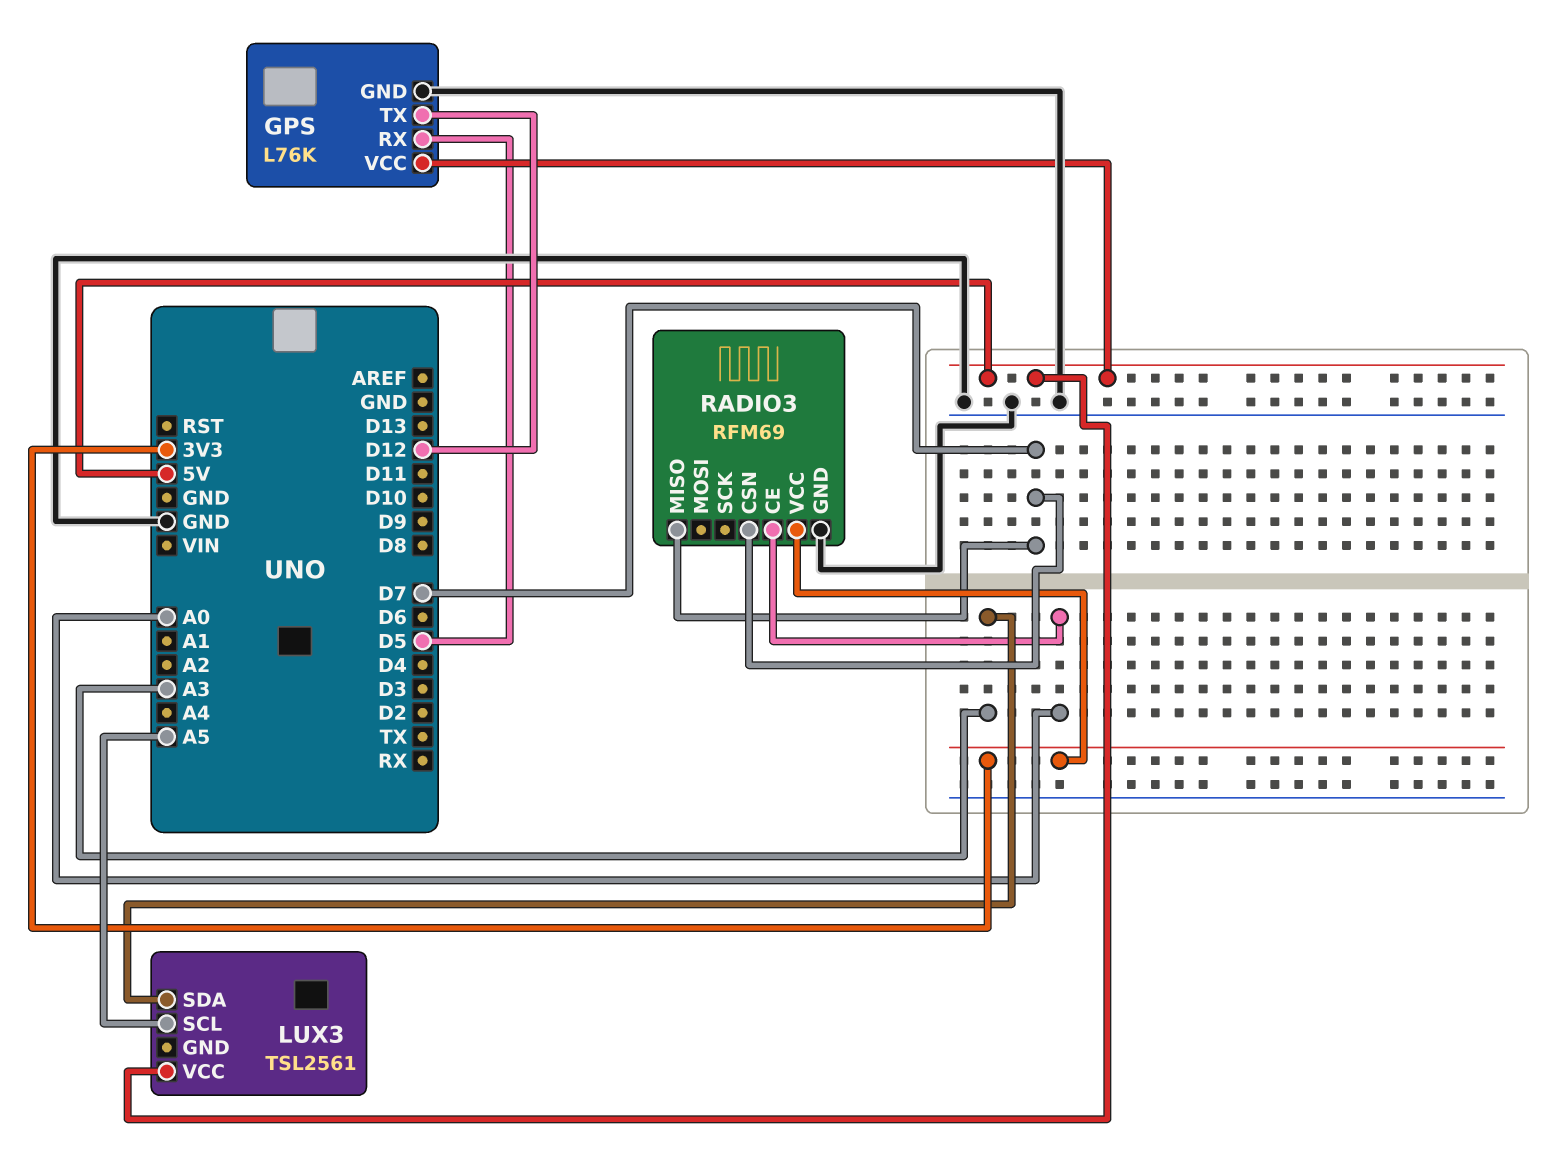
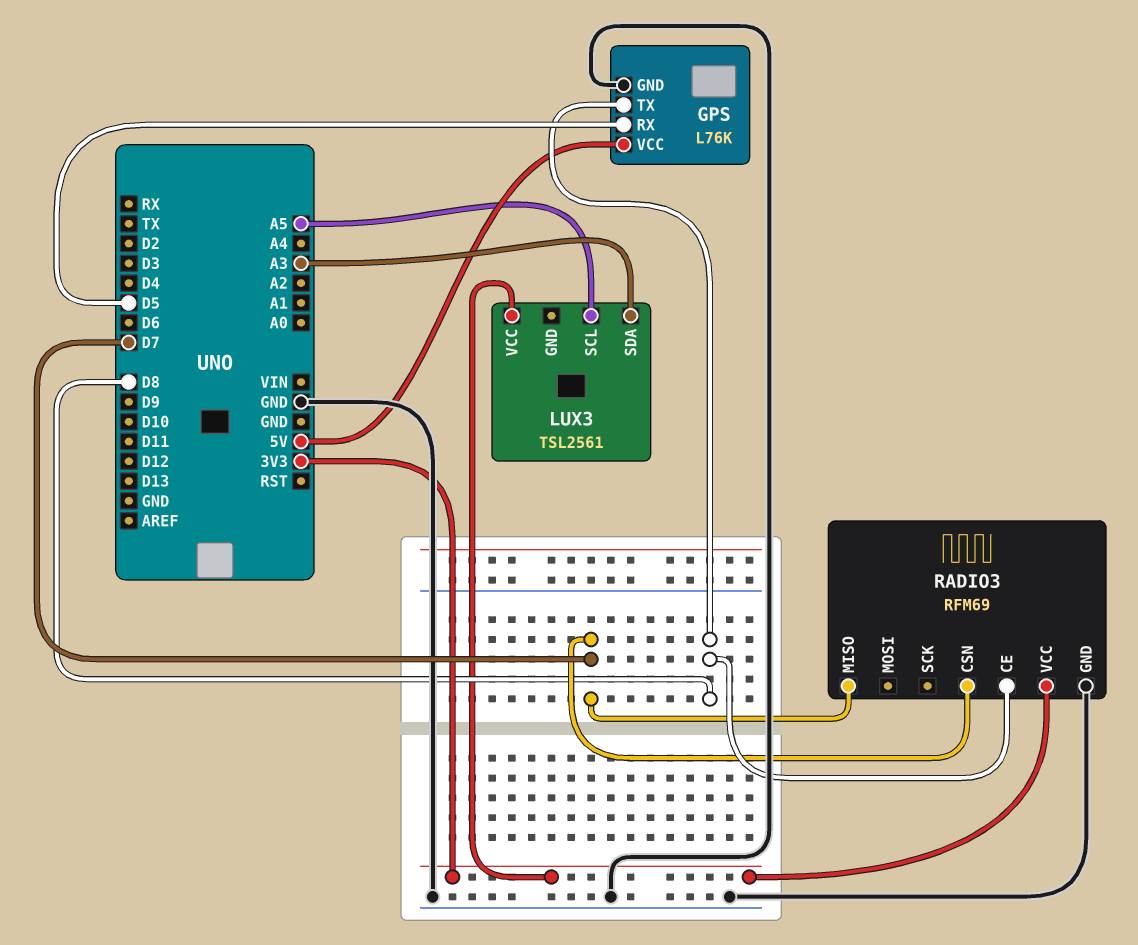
GPS pin TX: D12 -> D8
LUX3 pin VCC: 5V -> 3V3
RADIO3 pin CE: A0 -> D8

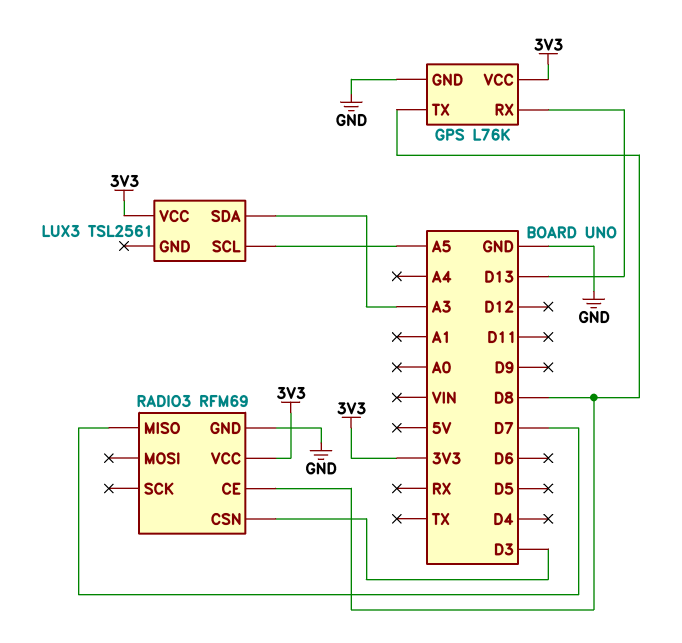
GPS pin RX: D5 -> D13
GPS pin VCC: 5V -> 3V3
RADIO3 pin CSN: D7 -> D3

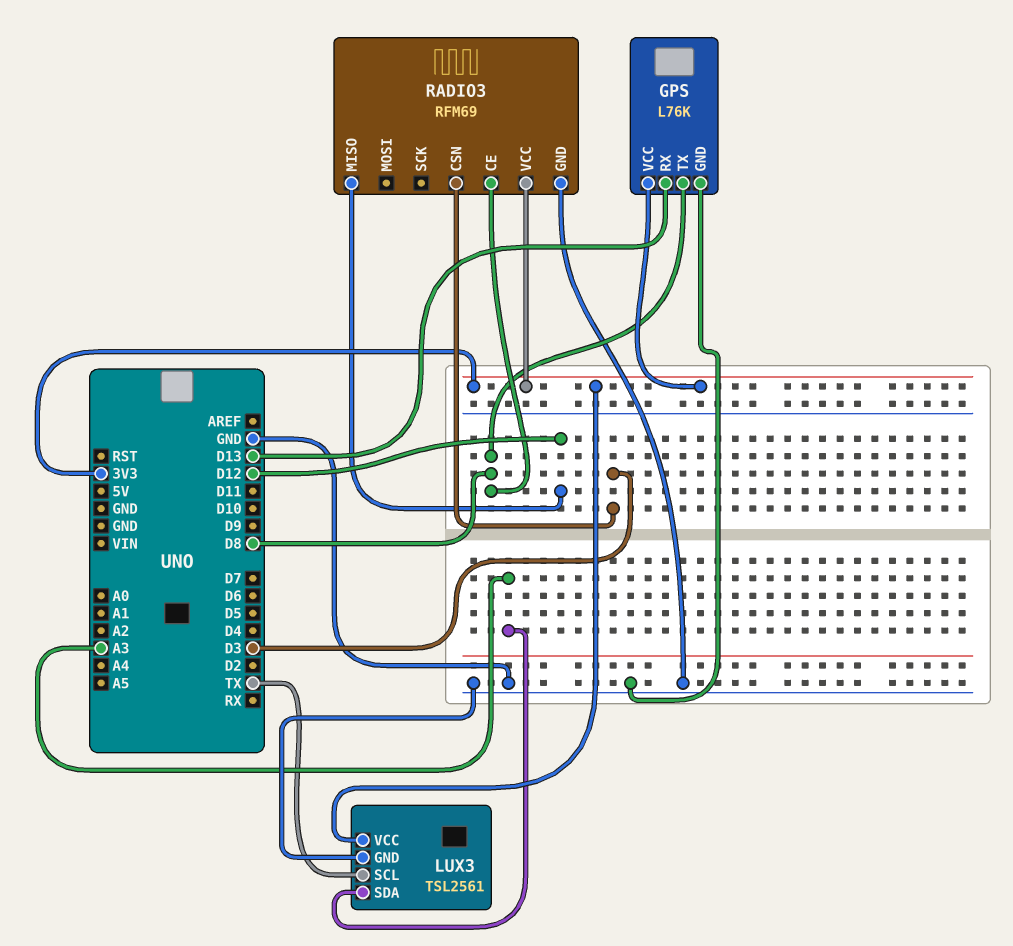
LUX3 pin GND: none -> GND
LUX3 pin SCL: A5 -> TX
RADIO3 pin MISO: D7 -> D12

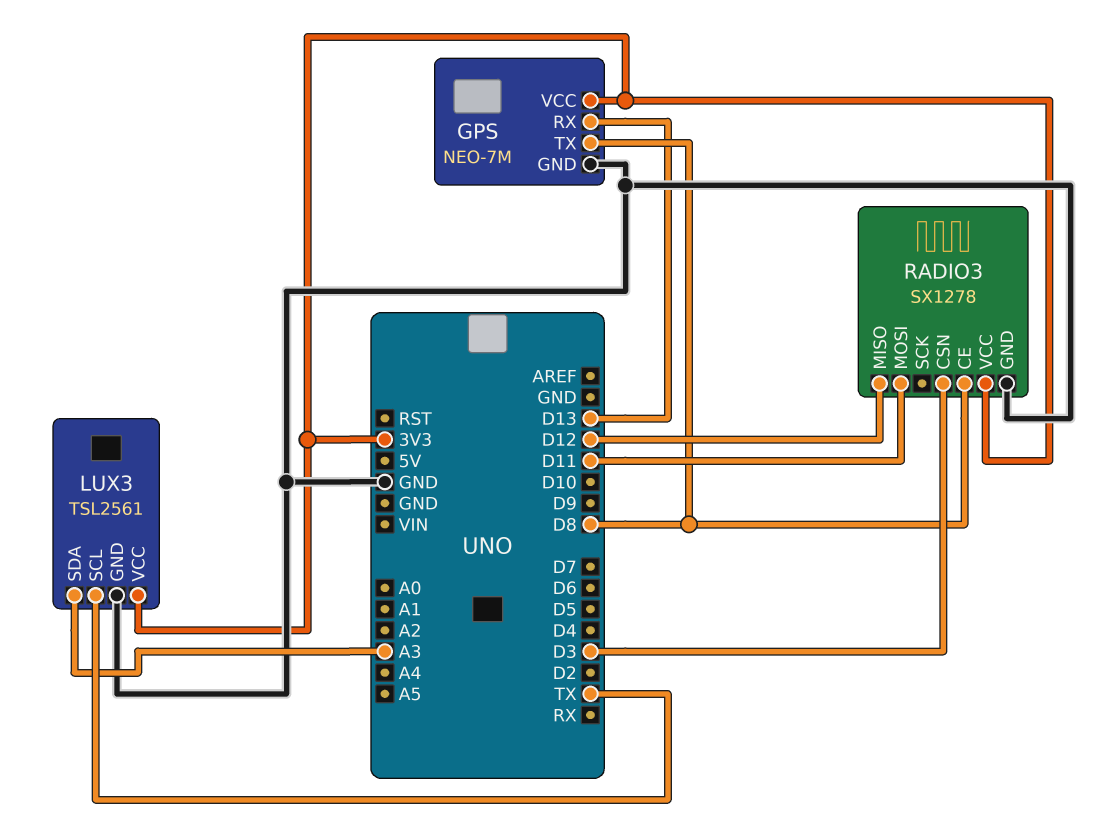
GPS: L76K -> NEO-7M
RADIO3: RFM69 -> SX1278
RADIO3 pin MOSI: none -> D11

